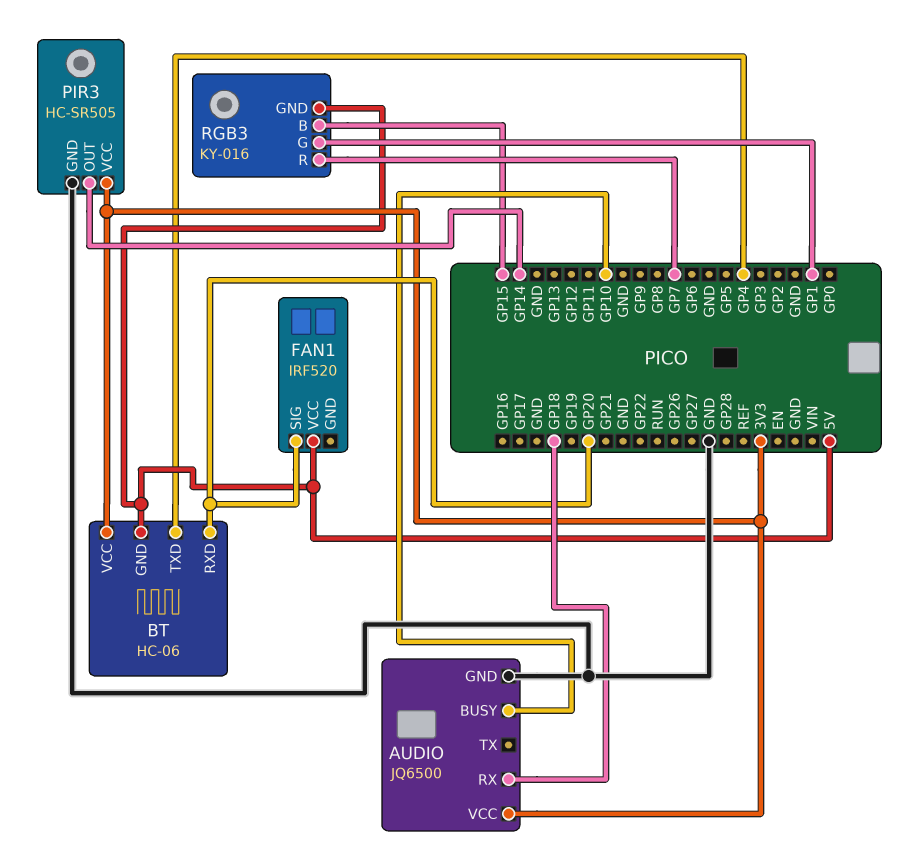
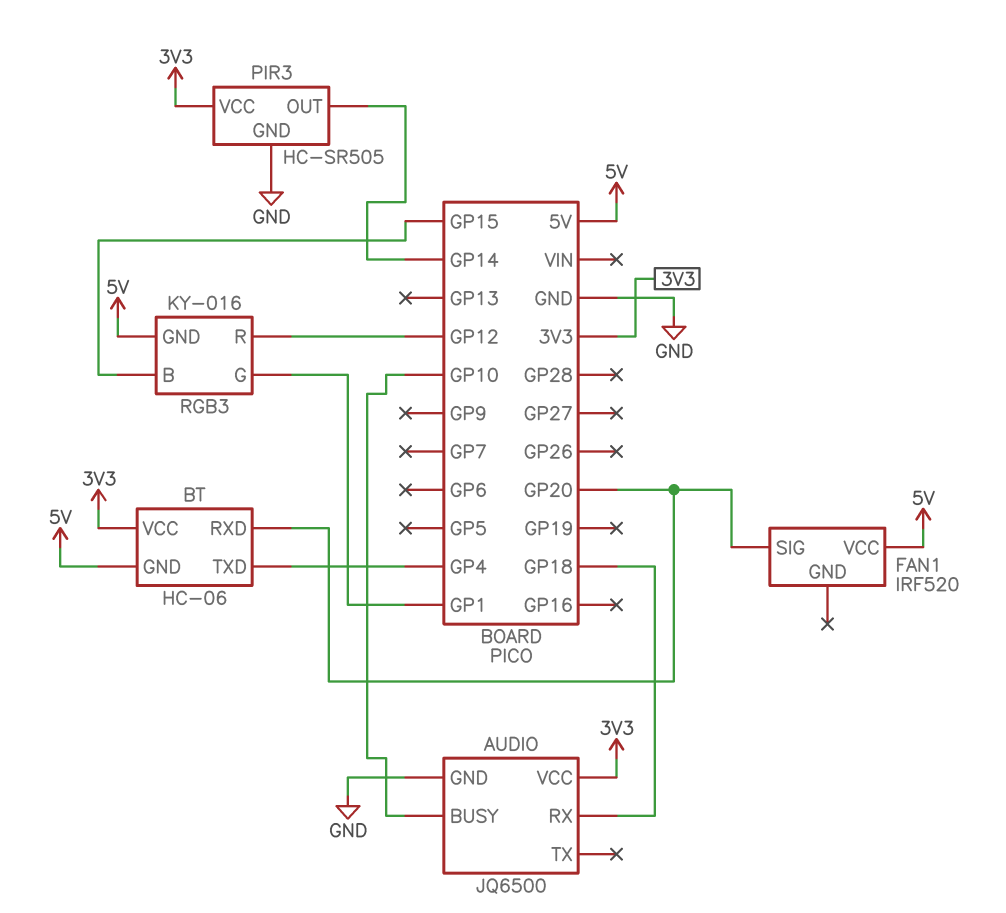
RGB3 pin R: GP7 -> GP12

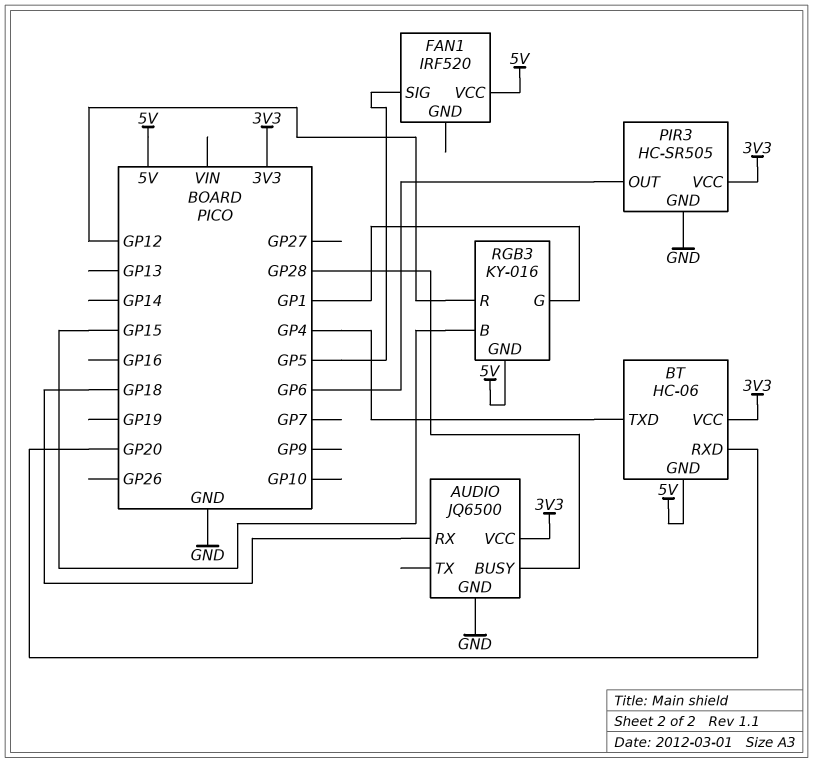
AUDIO pin BUSY: GP10 -> GP28
FAN1 pin SIG: GP20 -> GP5
PIR3 pin OUT: GP14 -> GP6

